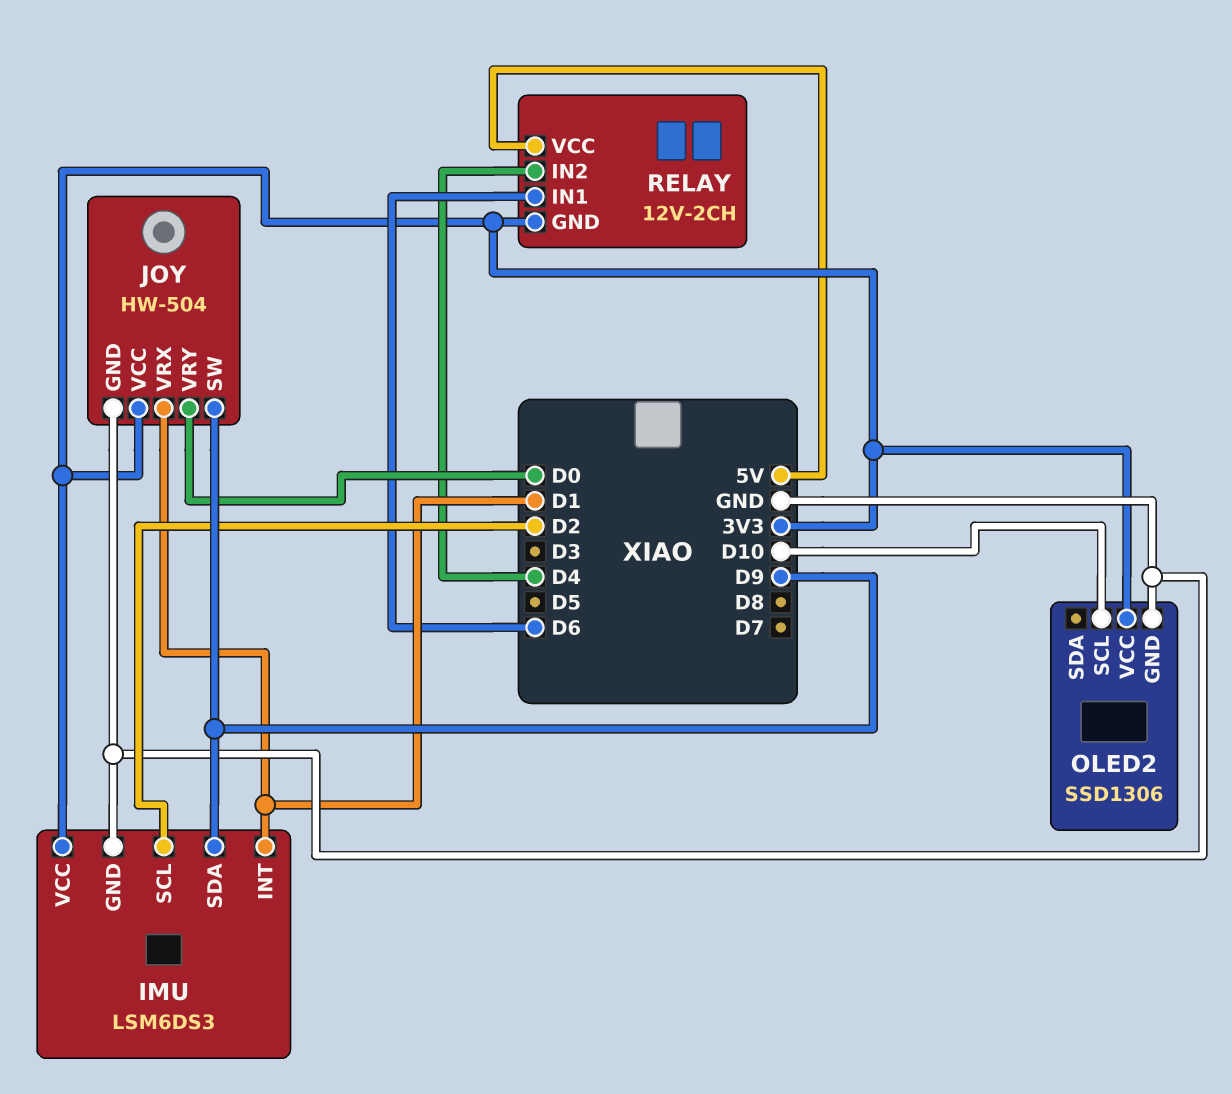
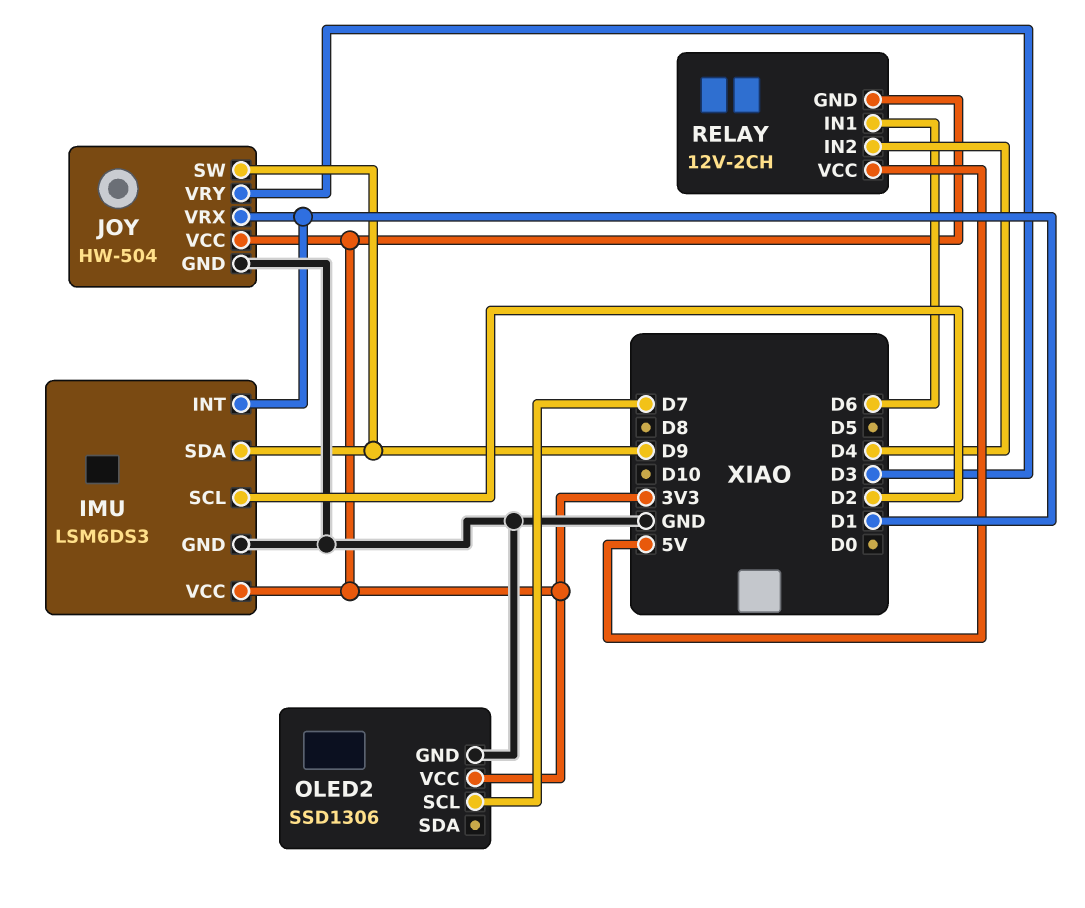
JOY pin VRY: D0 -> D3
OLED2 pin SCL: D10 -> D7

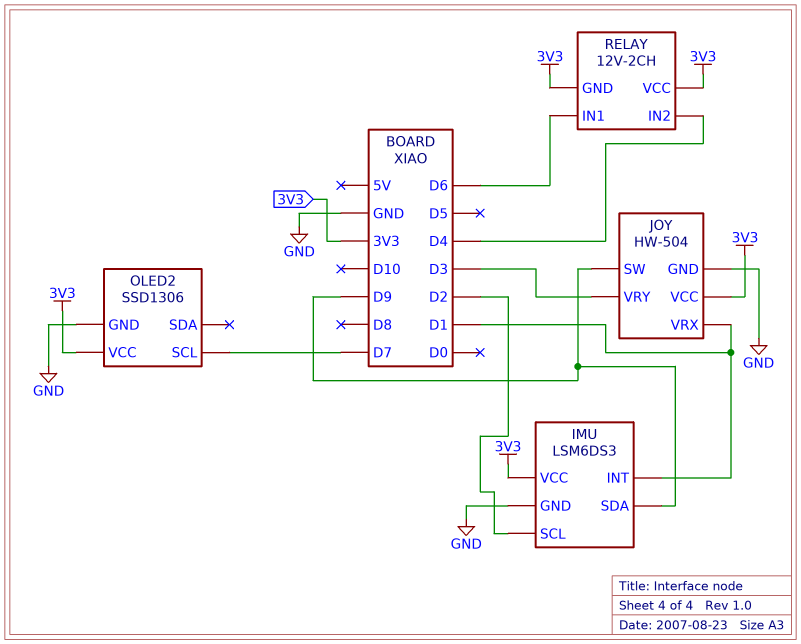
RELAY pin VCC: 5V -> 3V3

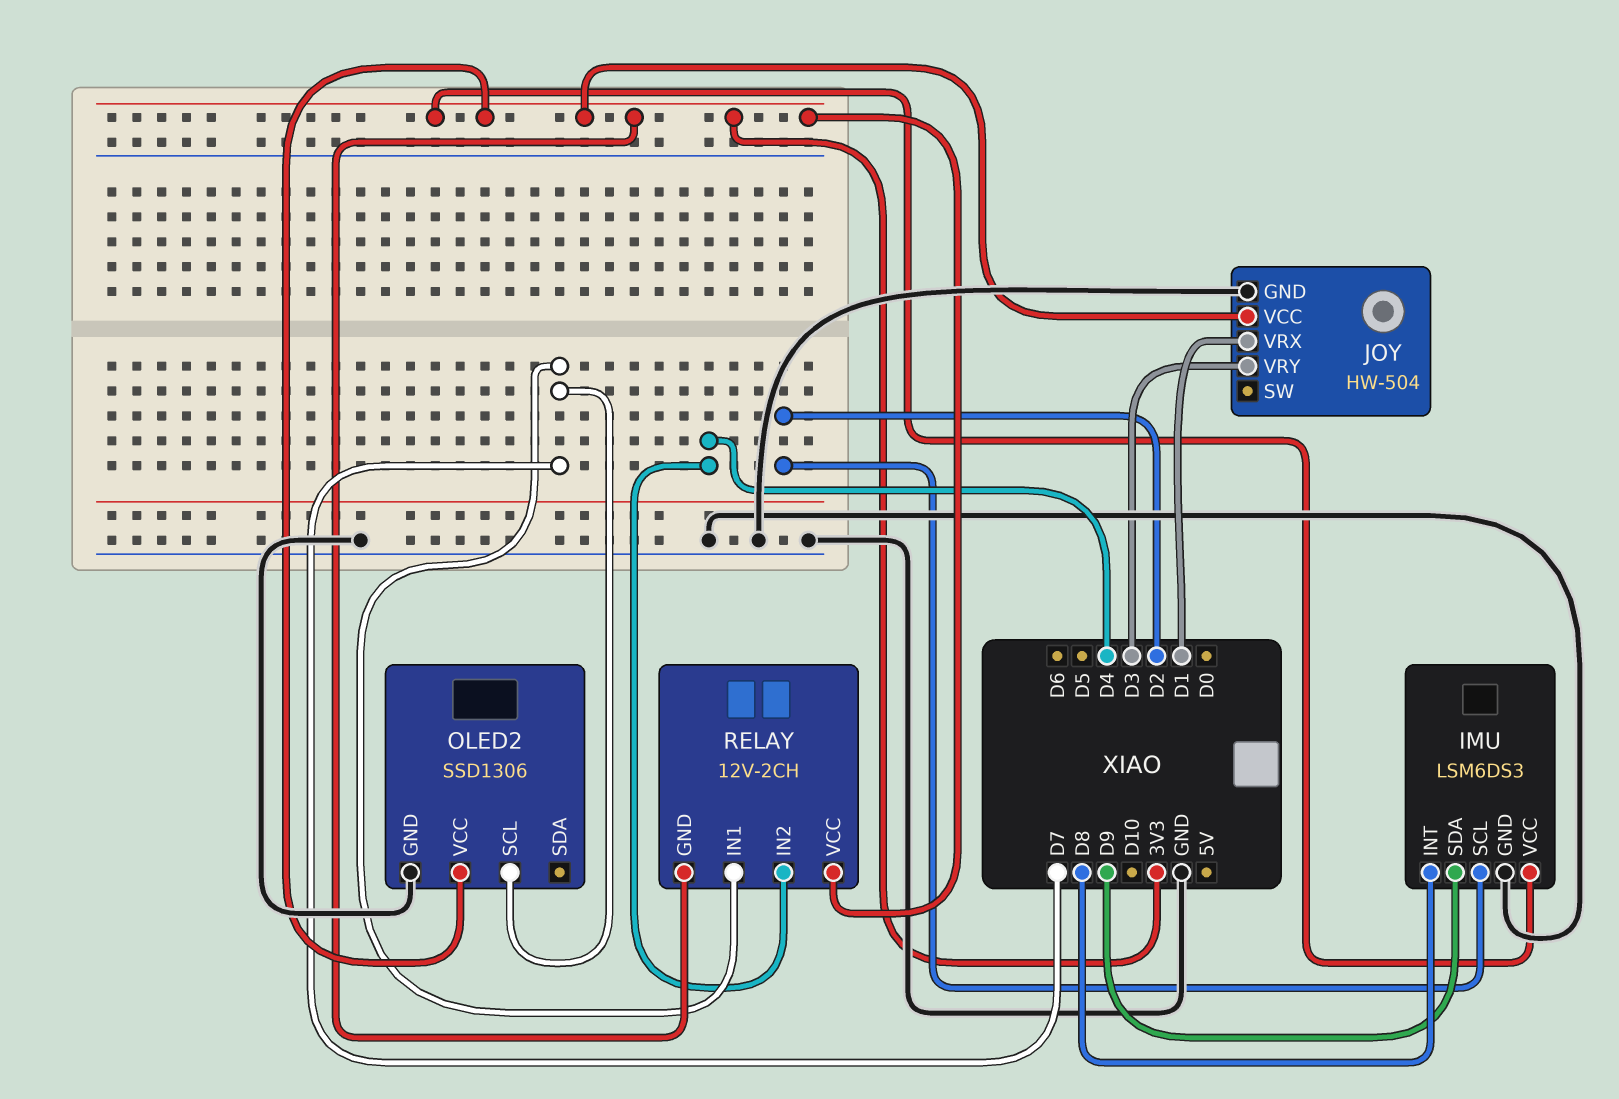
IMU pin INT: D1 -> D8
JOY pin SW: D9 -> none
RELAY pin IN1: D6 -> D7

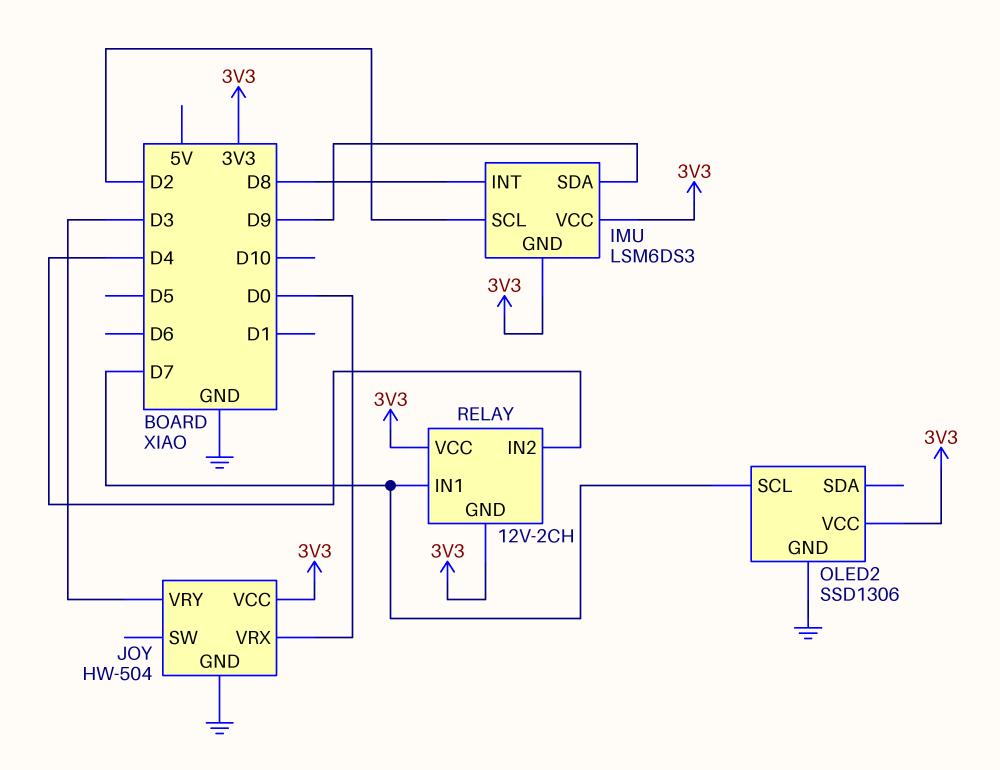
IMU pin GND: GND -> 3V3
JOY pin VRX: D1 -> D0

